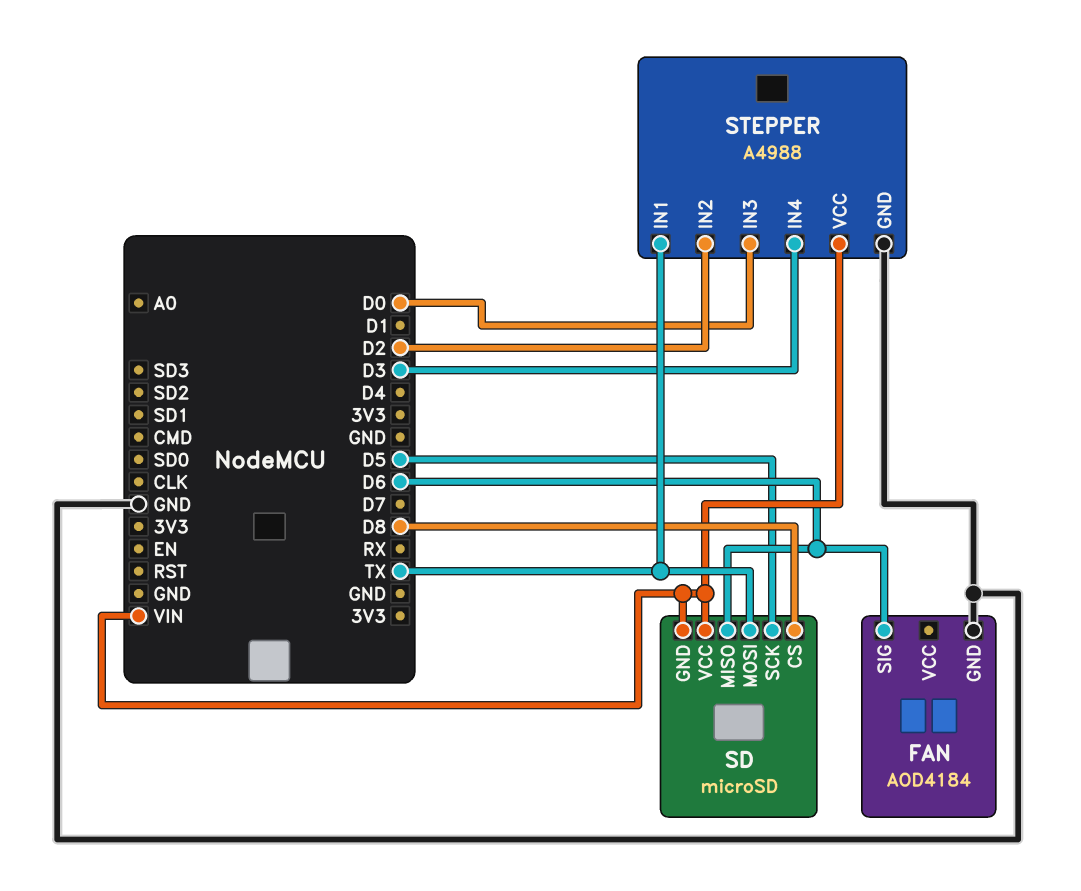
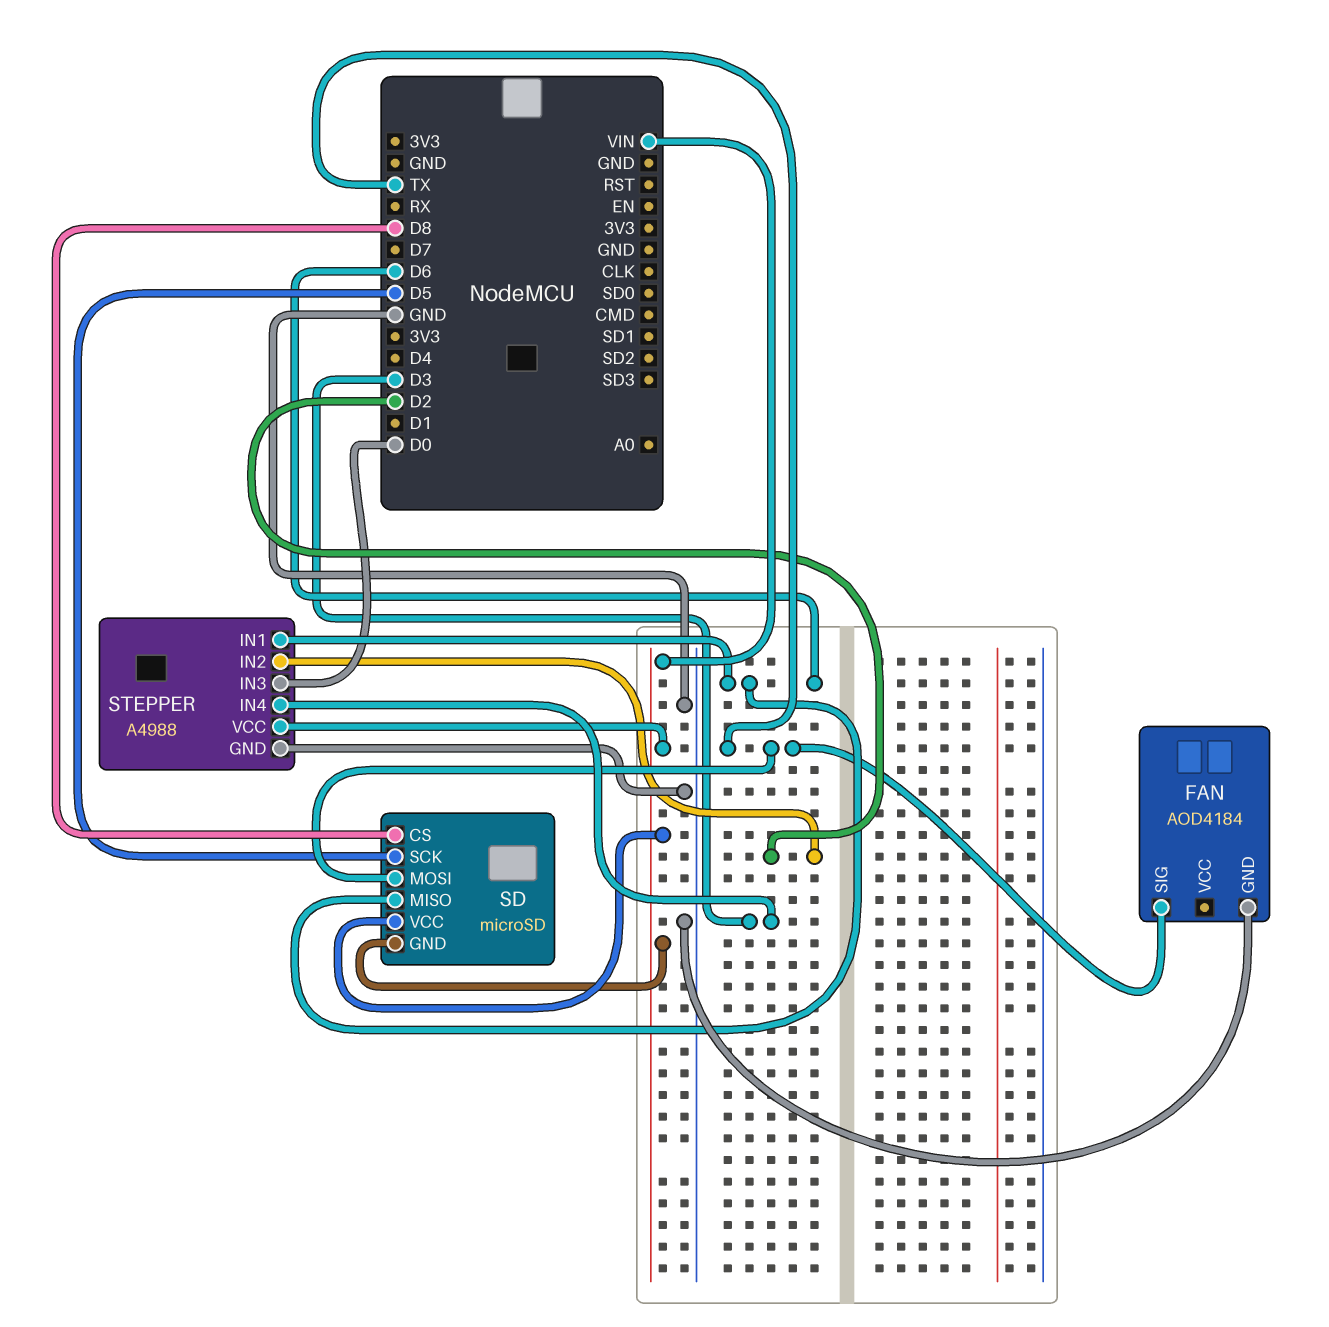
FAN pin SIG: D6 -> TX
STEPPER pin IN1: TX -> D6

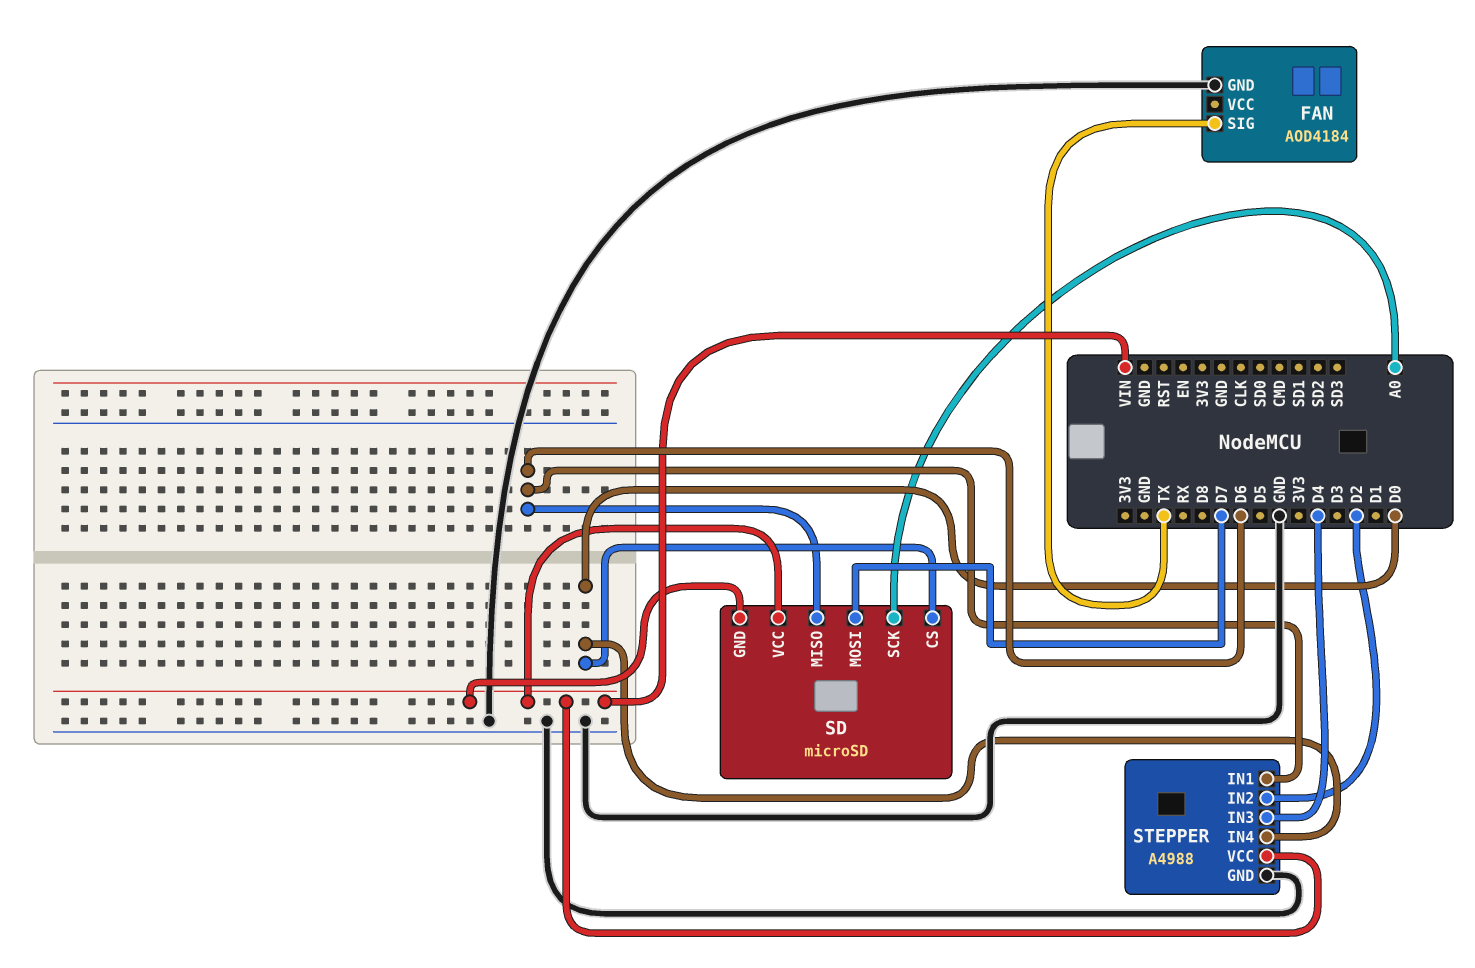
SD pin CS: D8 -> D0
SD pin MOSI: TX -> D7
SD pin SCK: D5 -> A0
STEPPER pin IN3: D0 -> D4
STEPPER pin IN4: D3 -> D0

